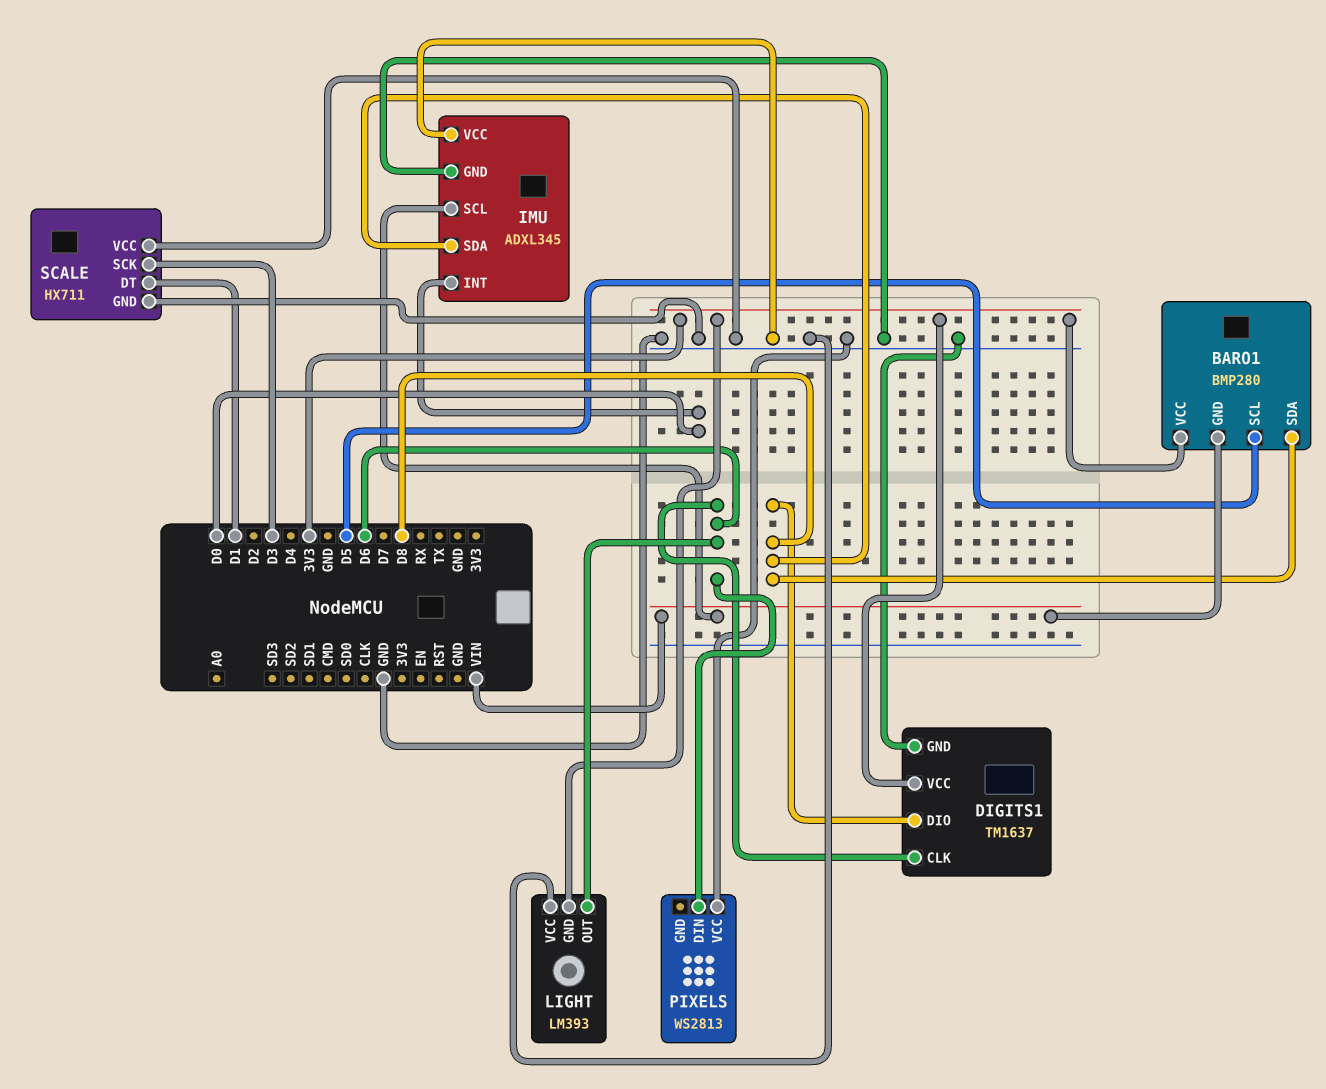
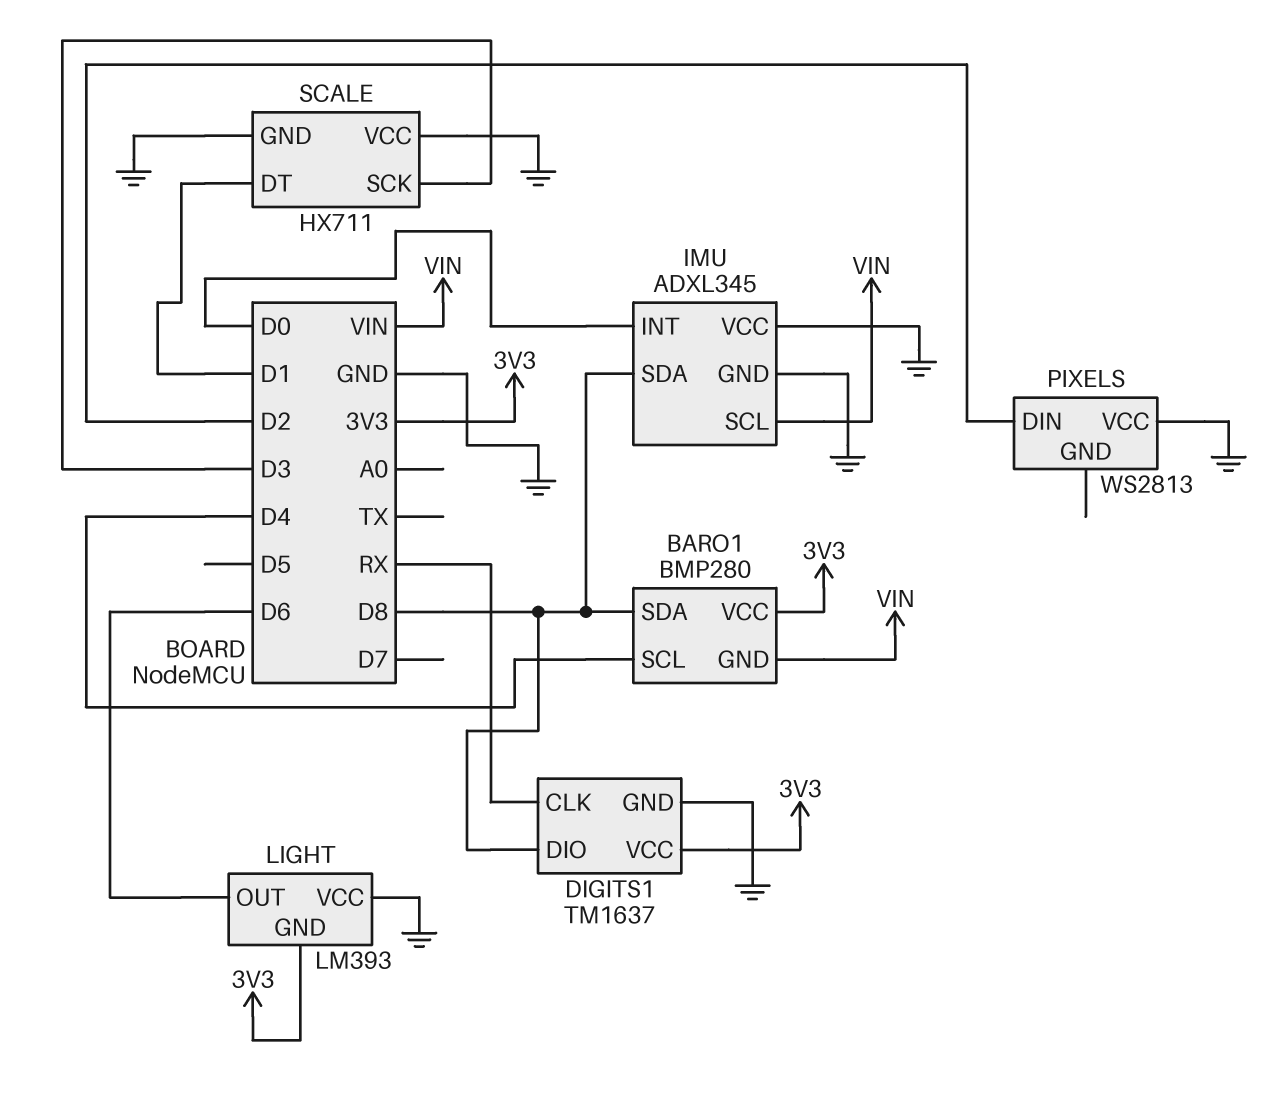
BARO1 pin SCL: D5 -> D4
DIGITS1 pin CLK: D6 -> RX
PIXELS pin DIN: D6 -> D2

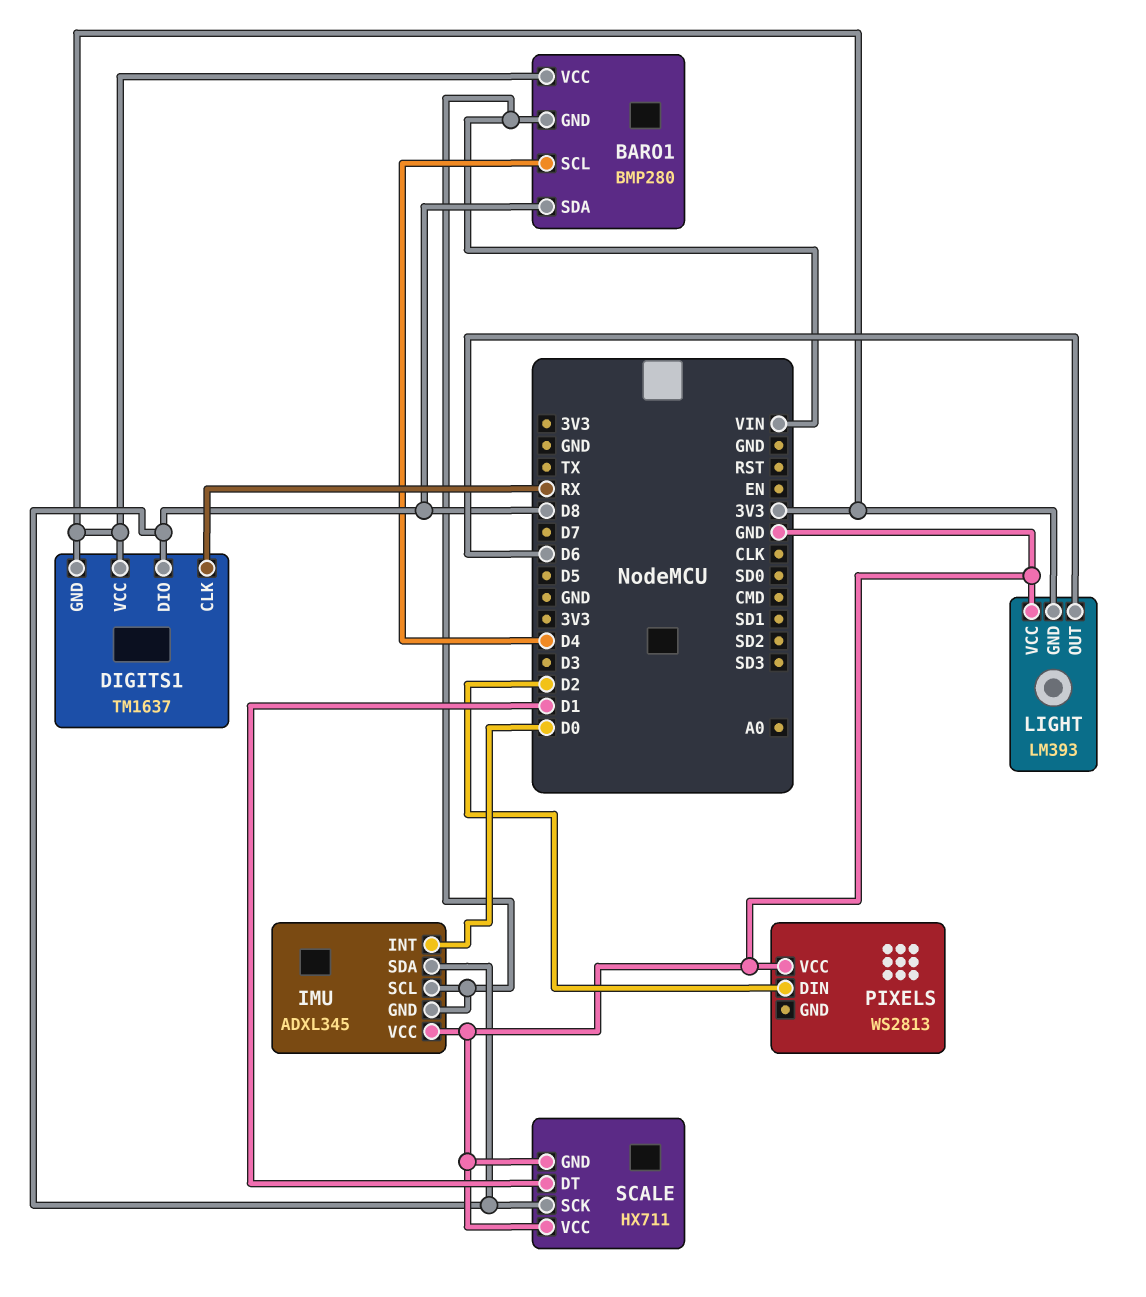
DIGITS1 pin GND: GND -> 3V3
IMU pin GND: GND -> VIN
SCALE pin SCK: D3 -> D8

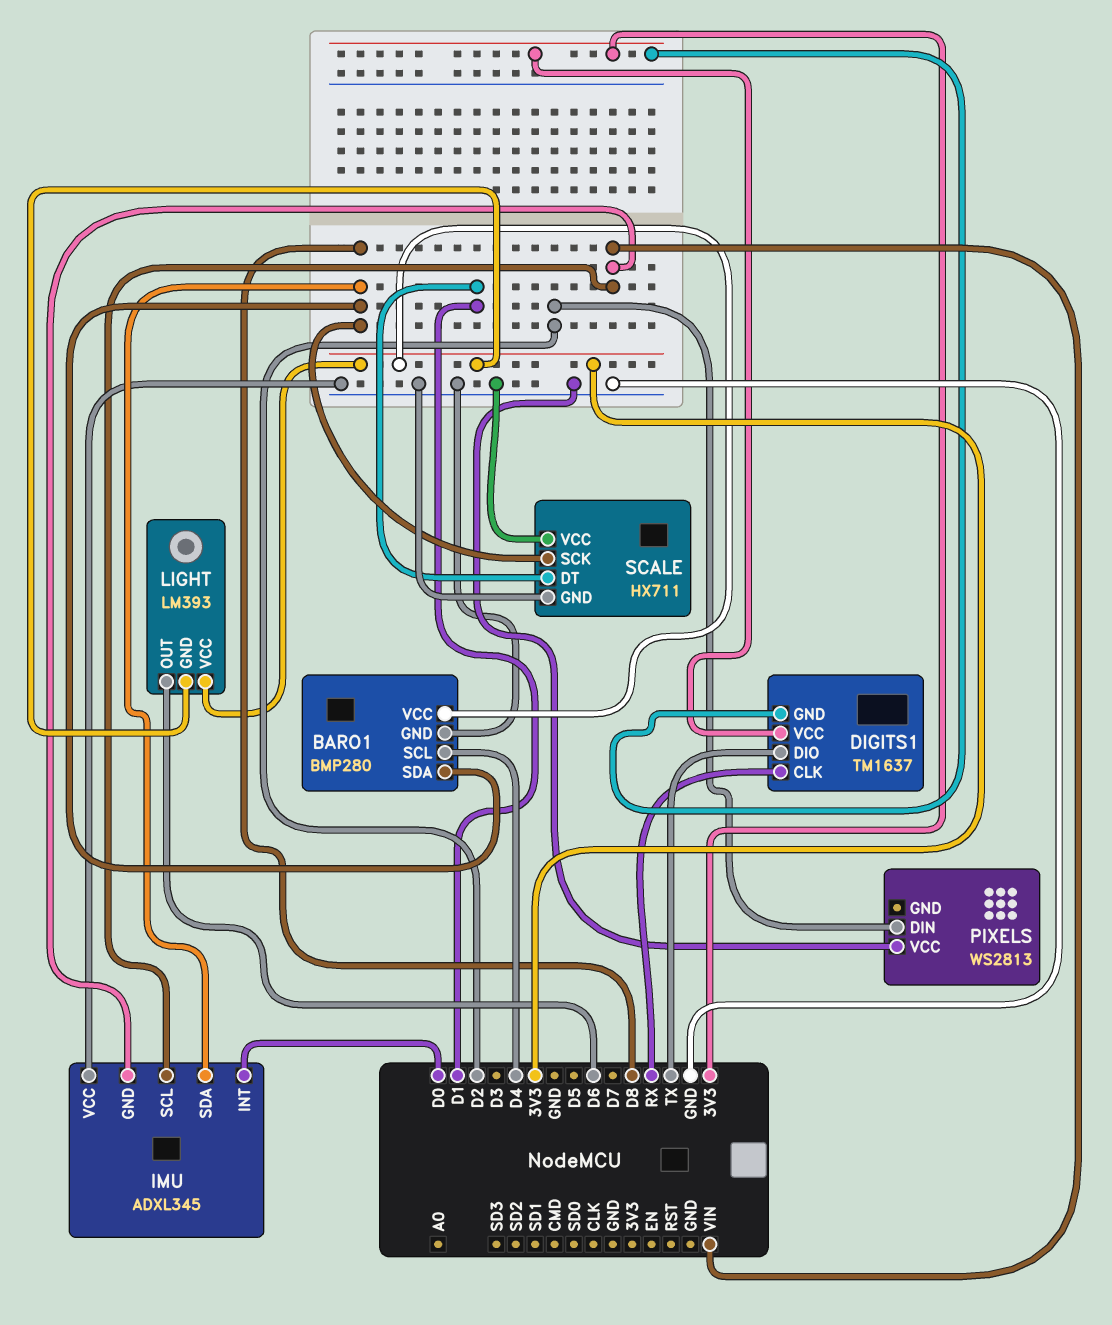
BARO1 pin GND: VIN -> GND
DIGITS1 pin DIO: D8 -> TX
LIGHT pin VCC: GND -> 3V3

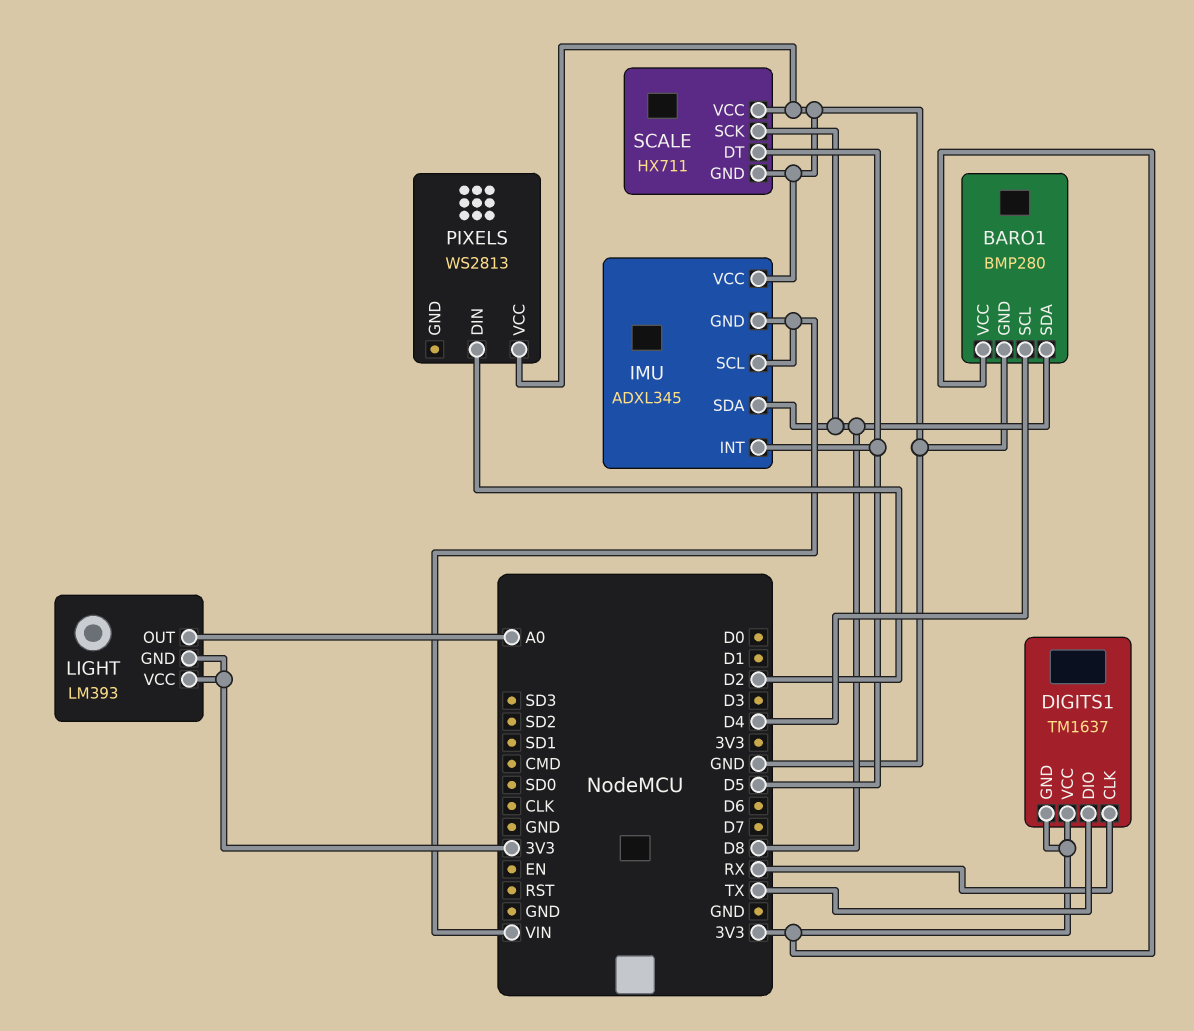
IMU pin INT: D0 -> D5
LIGHT pin OUT: D6 -> A0
SCALE pin DT: D1 -> D5

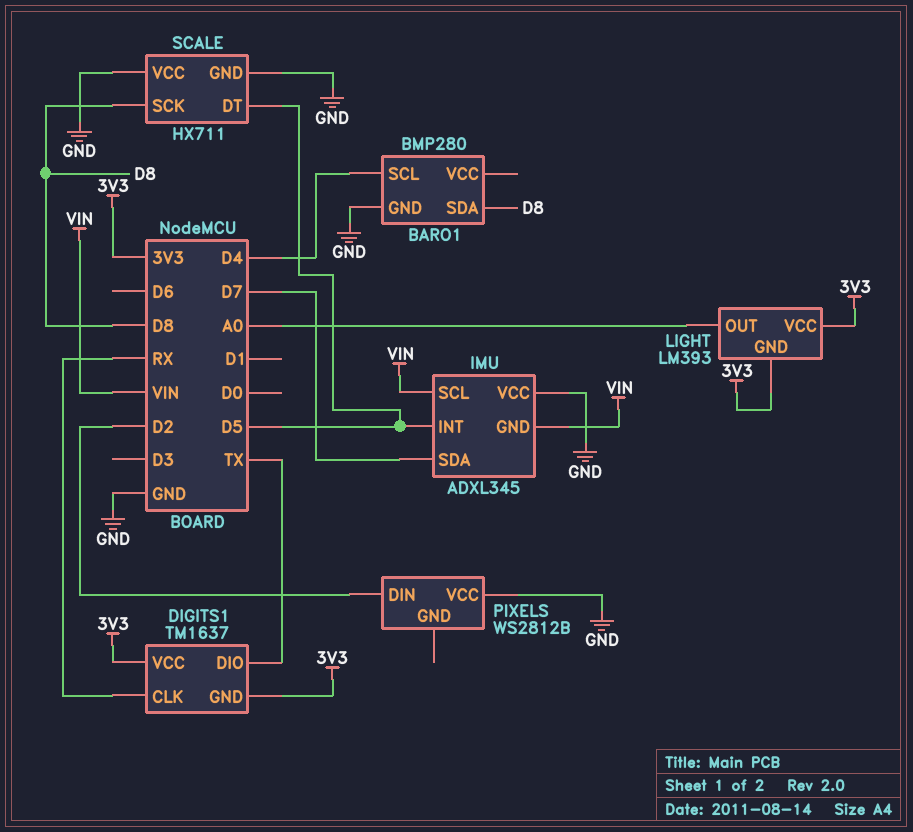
BARO1 pin VCC: 3V3 -> none
IMU pin SDA: D8 -> D7
PIXELS: WS2813 -> WS2812B

